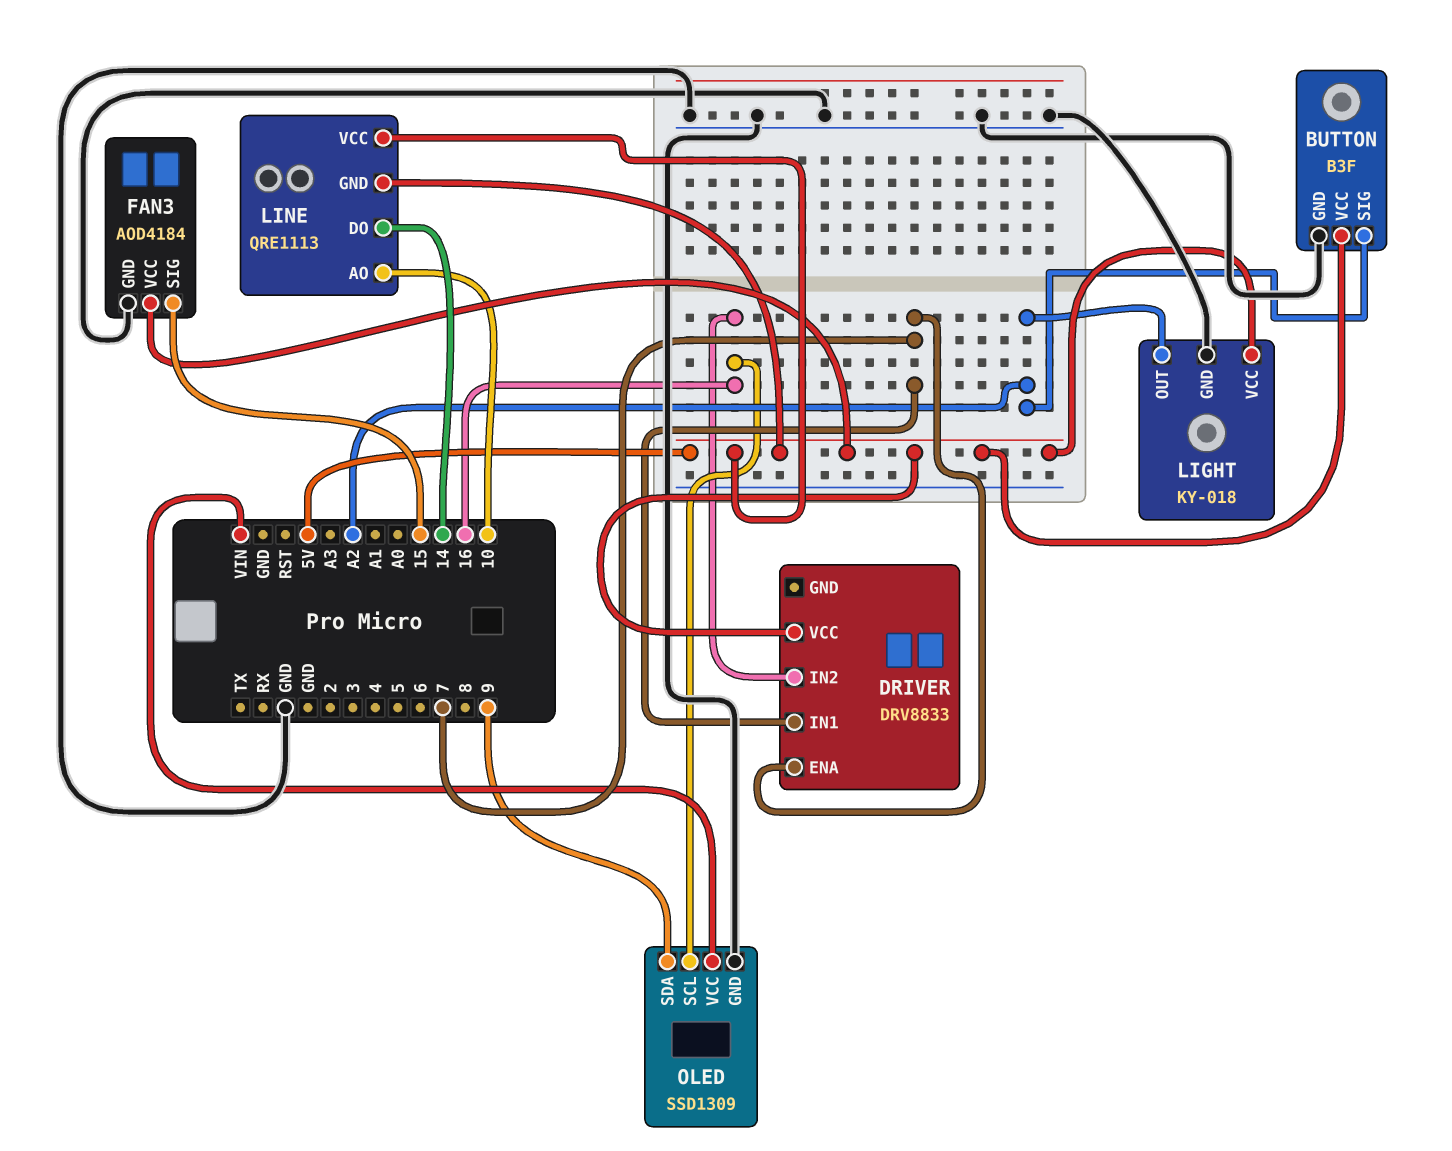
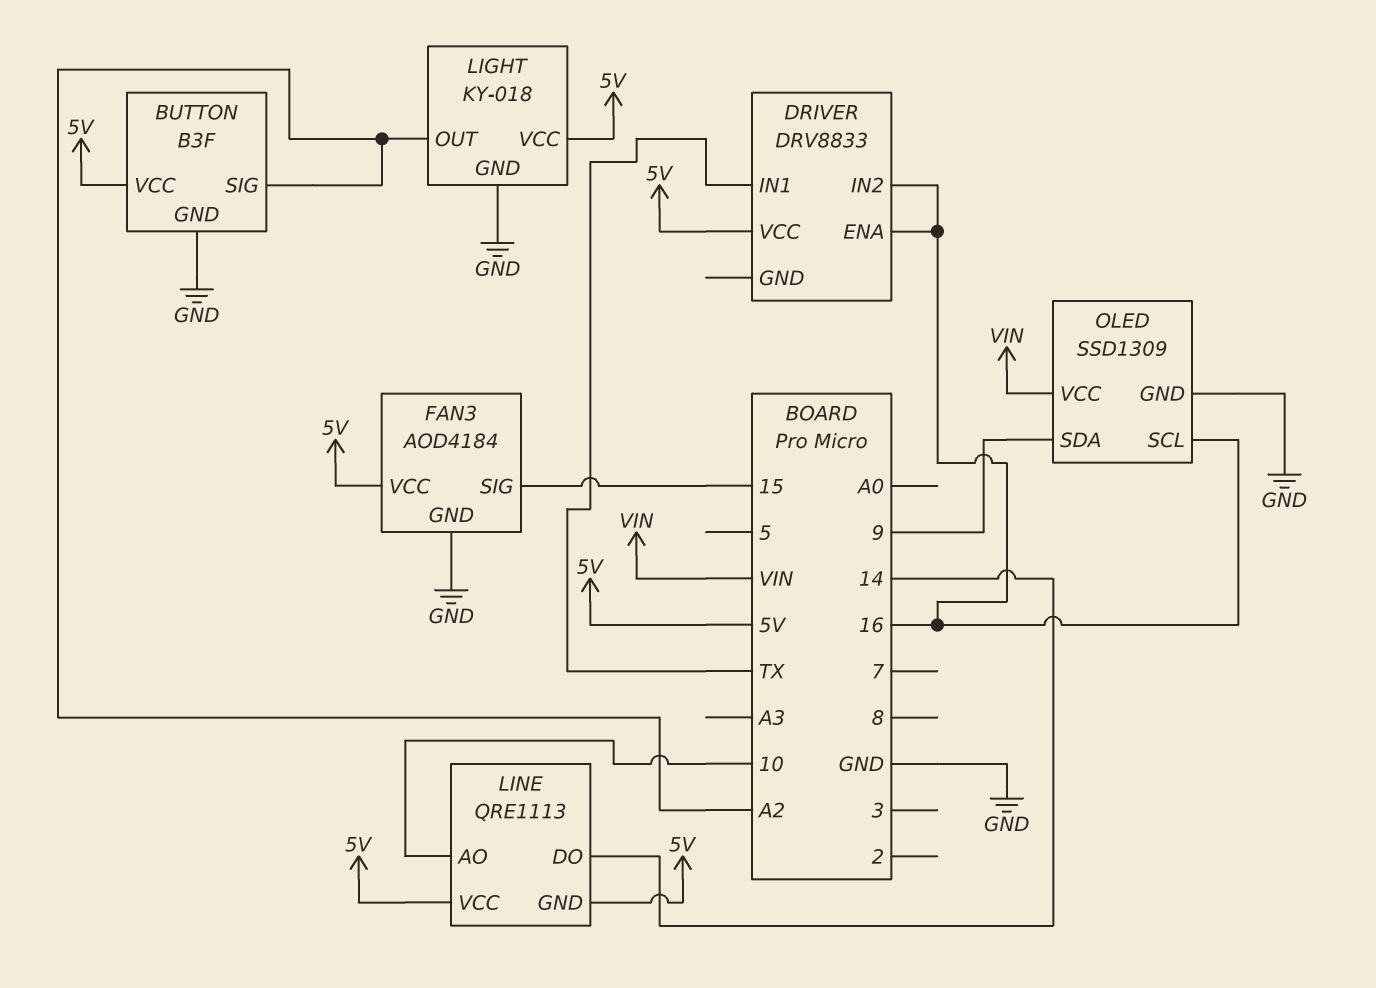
DRIVER pin ENA: 7 -> 16
DRIVER pin IN1: 7 -> TX

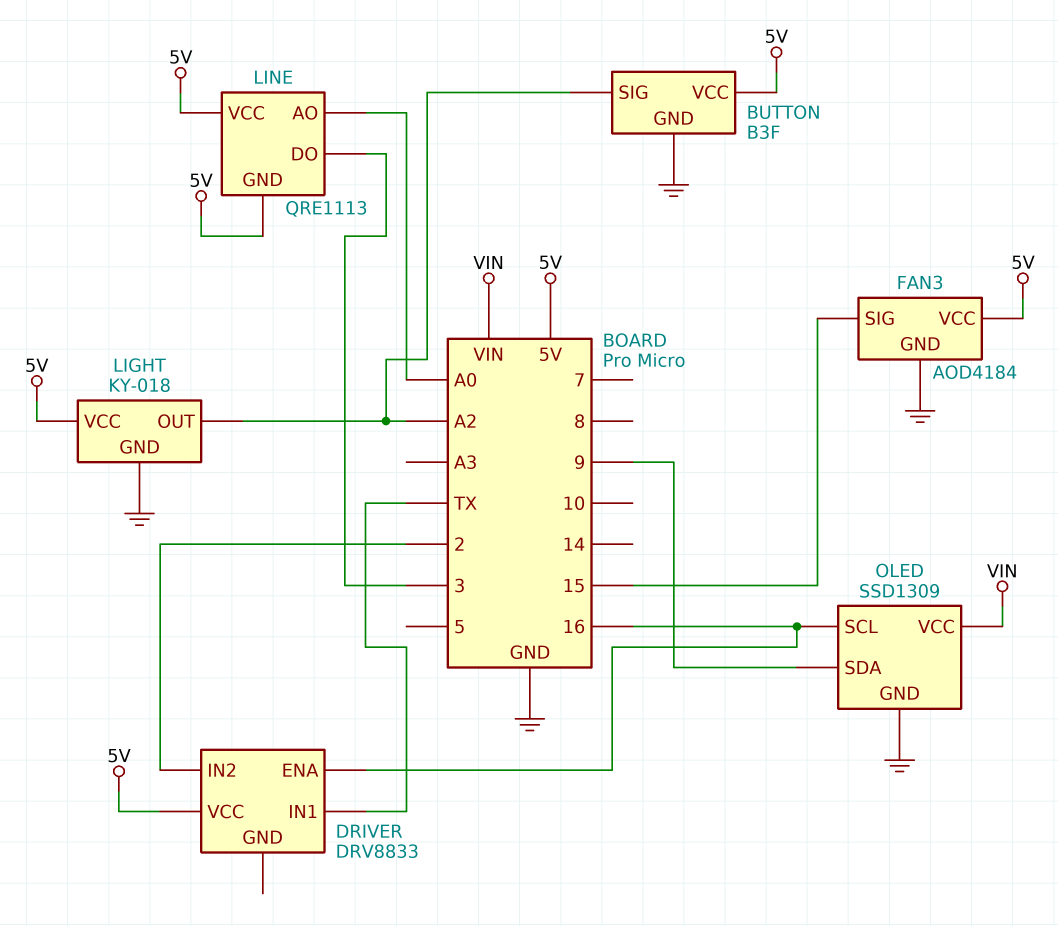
DRIVER pin IN2: 16 -> 2
LINE pin AO: 10 -> A0
LINE pin DO: 14 -> 3

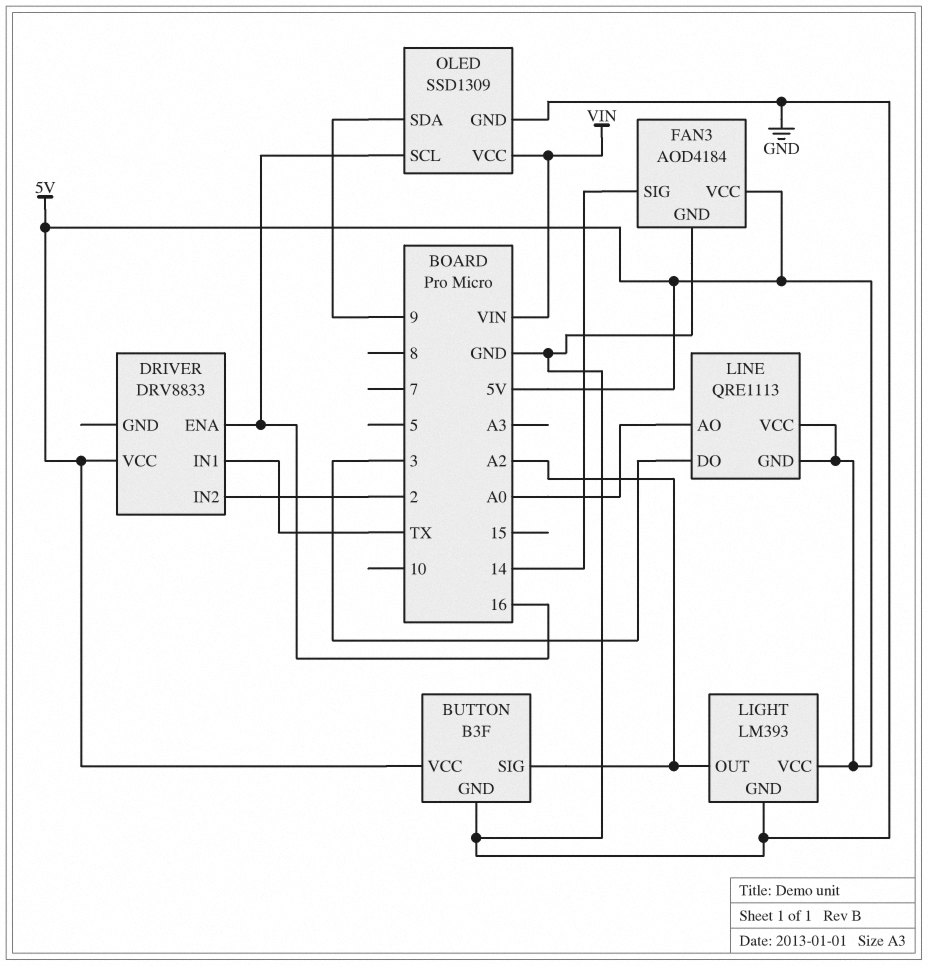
FAN3 pin SIG: 15 -> 14
LIGHT: KY-018 -> LM393

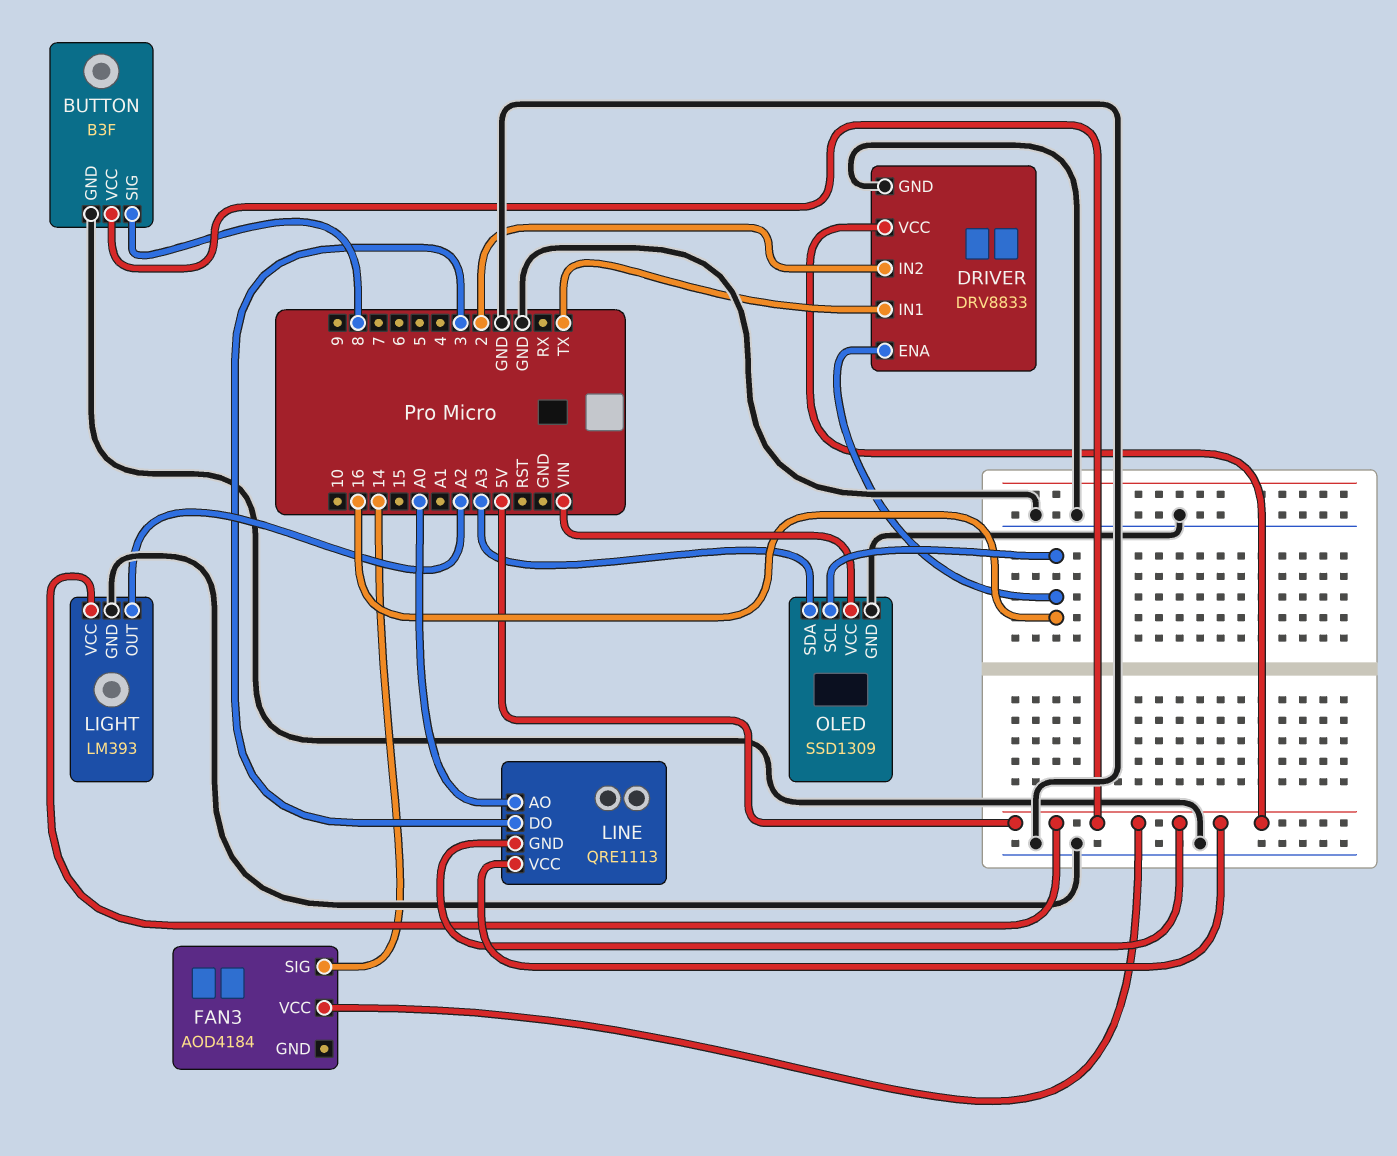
BUTTON pin SIG: A2 -> 8
DRIVER pin GND: none -> GND
FAN3 pin GND: GND -> none
OLED pin SDA: 9 -> A3

